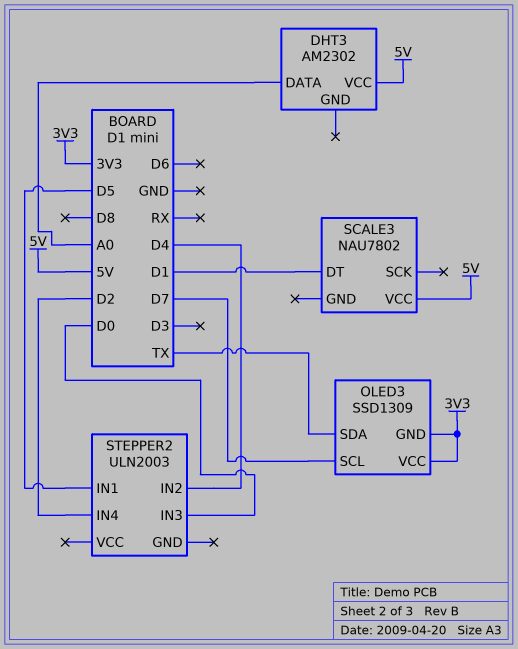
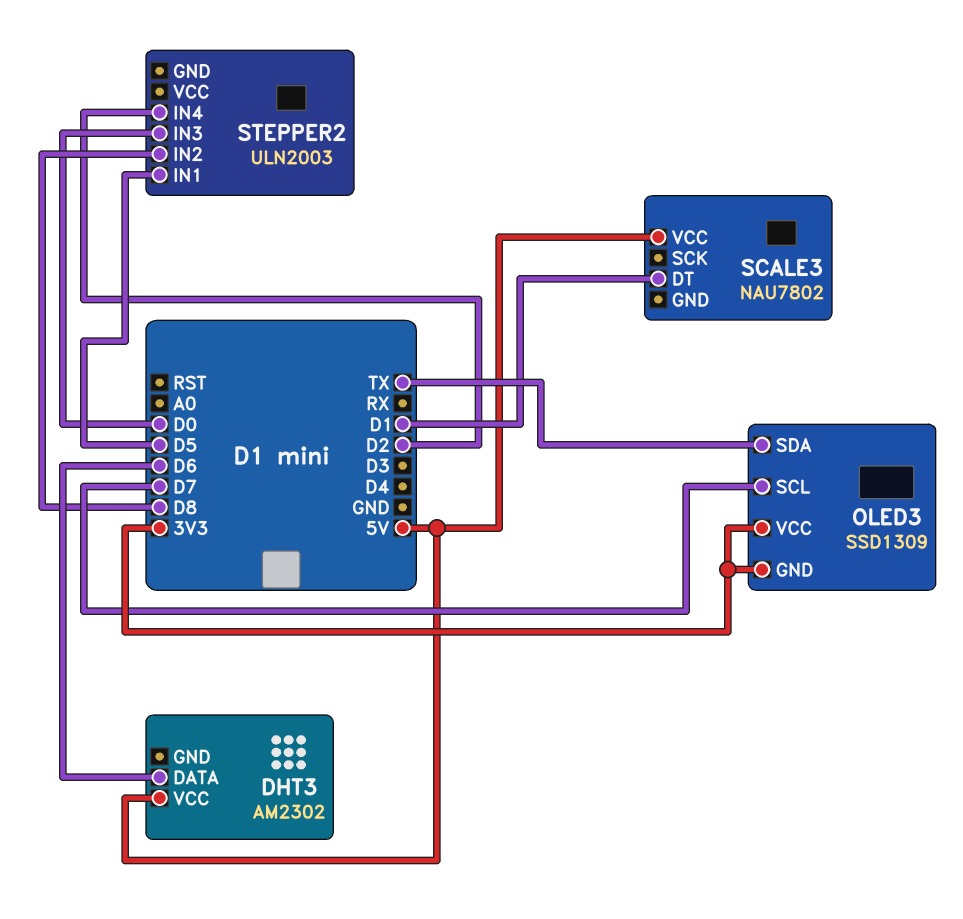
DHT3 pin DATA: A0 -> D6
STEPPER2 pin IN2: D4 -> D8

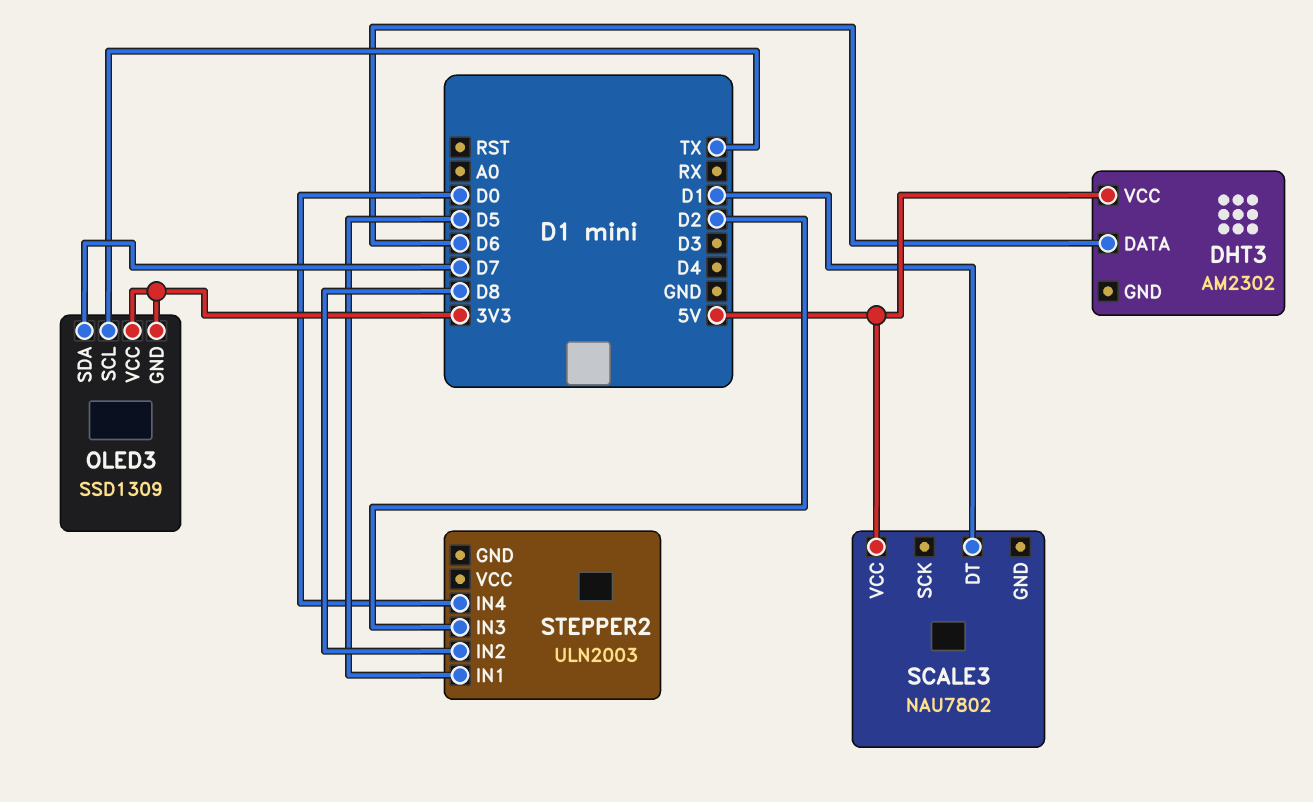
OLED3 pin SCL: D7 -> TX
OLED3 pin SDA: TX -> D7
STEPPER2 pin IN3: D0 -> D2
STEPPER2 pin IN4: D2 -> D0

